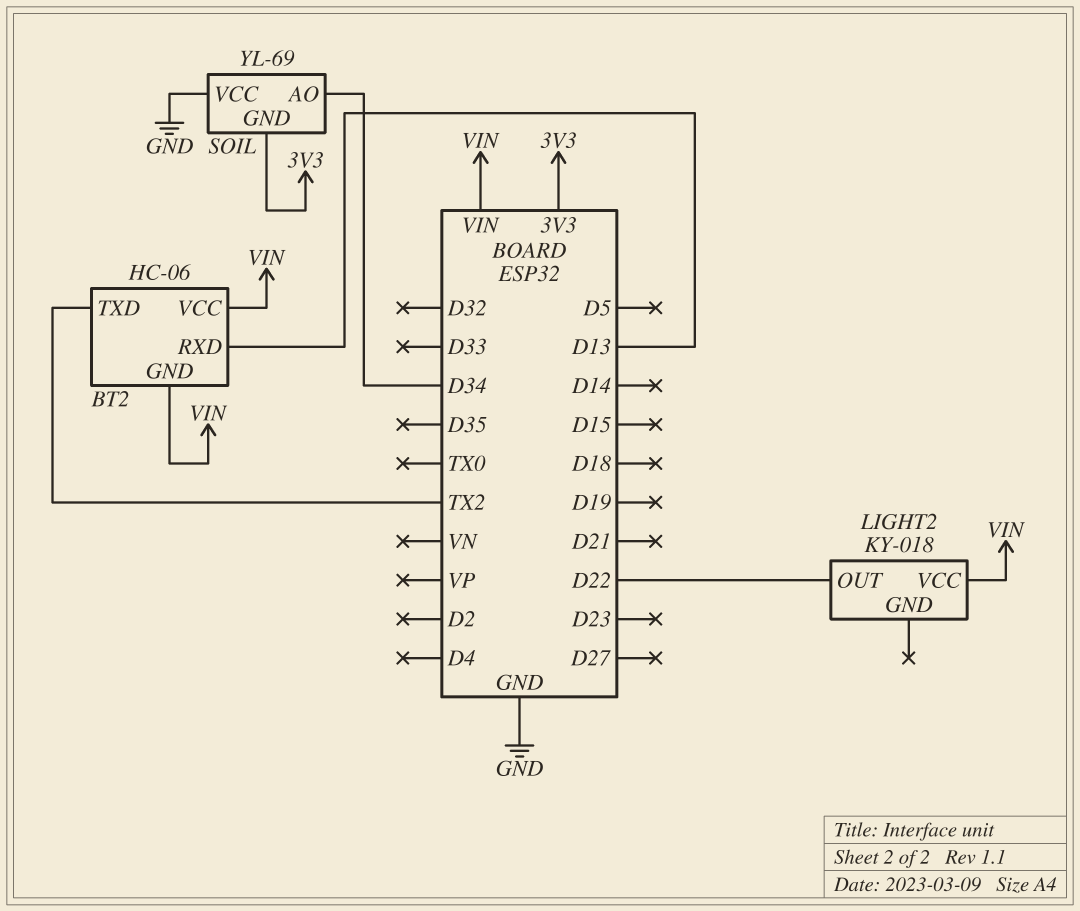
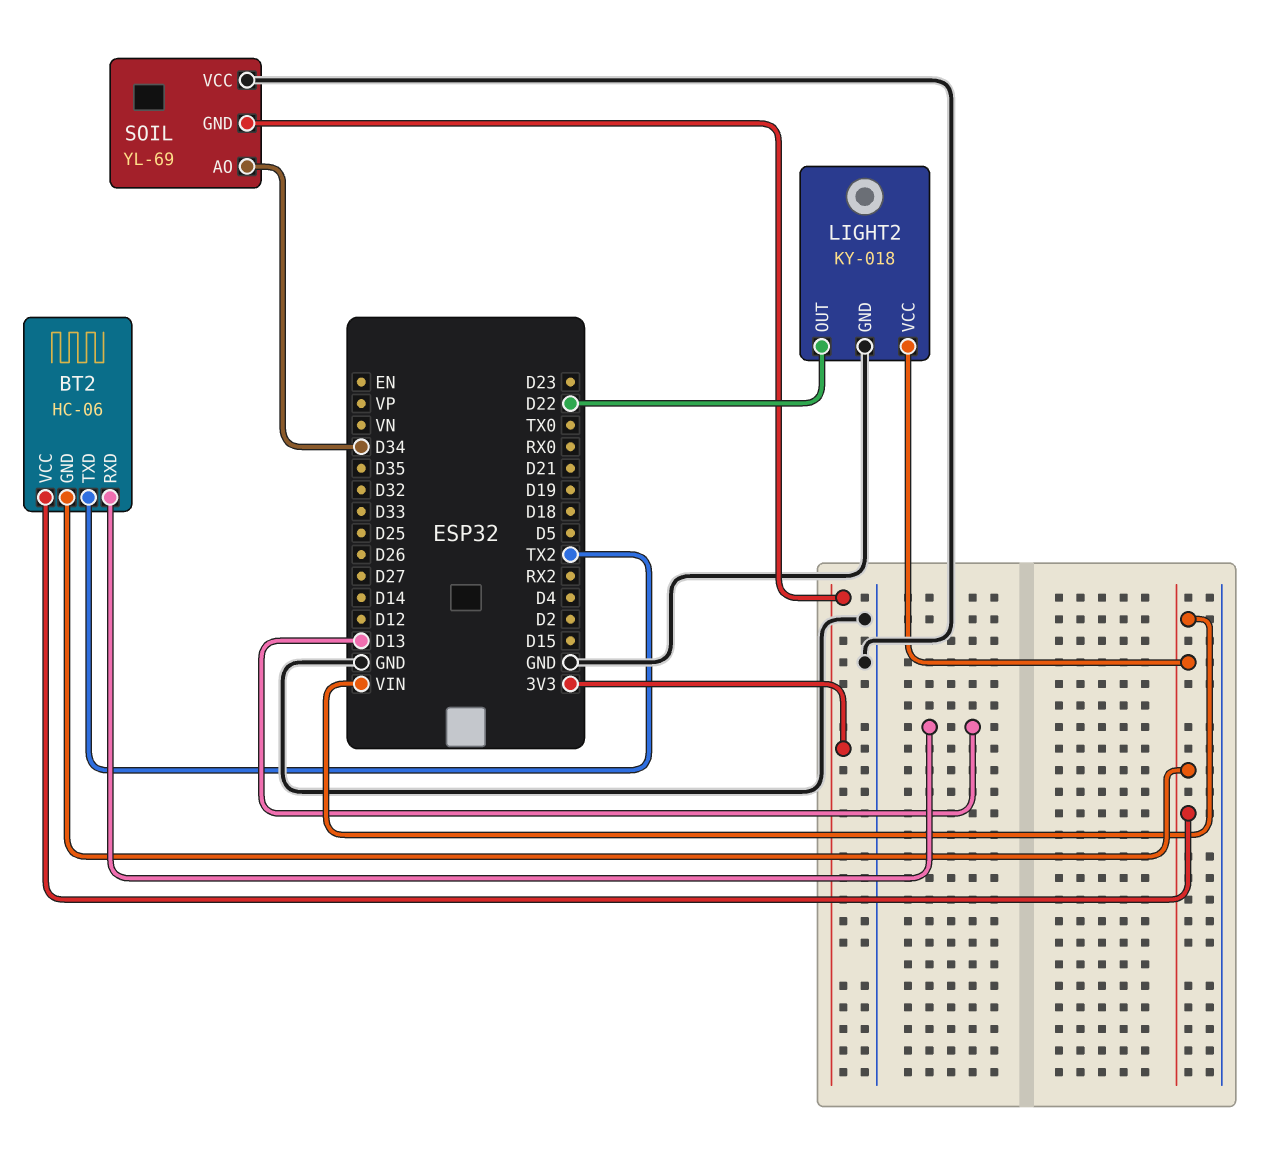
LIGHT2 pin GND: none -> GND

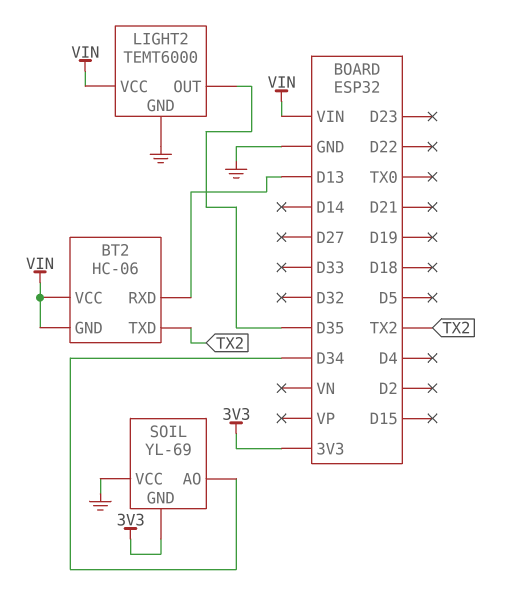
LIGHT2: KY-018 -> TEMT6000
LIGHT2 pin OUT: D22 -> D35

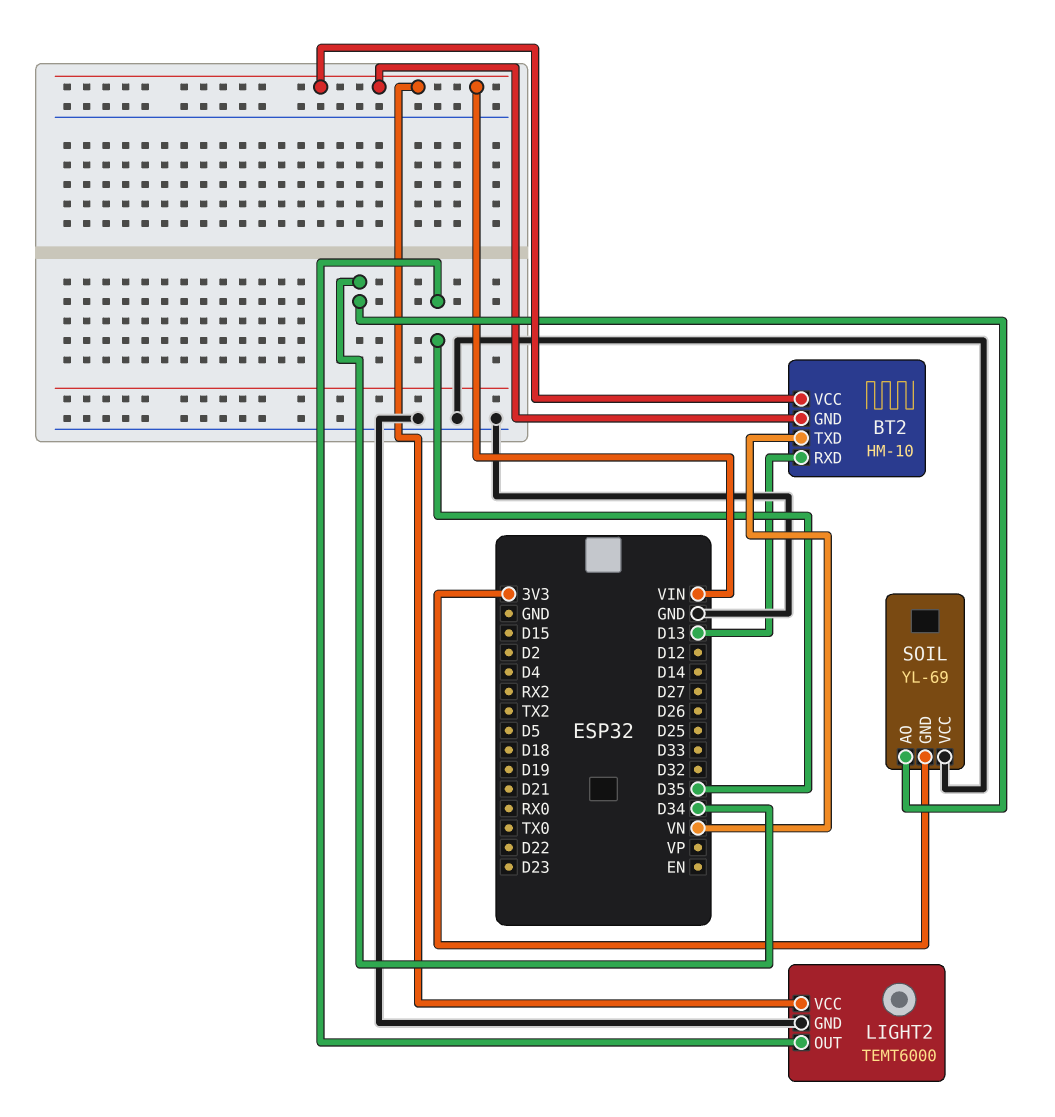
BT2: HC-06 -> HM-10
BT2 pin TXD: TX2 -> VN

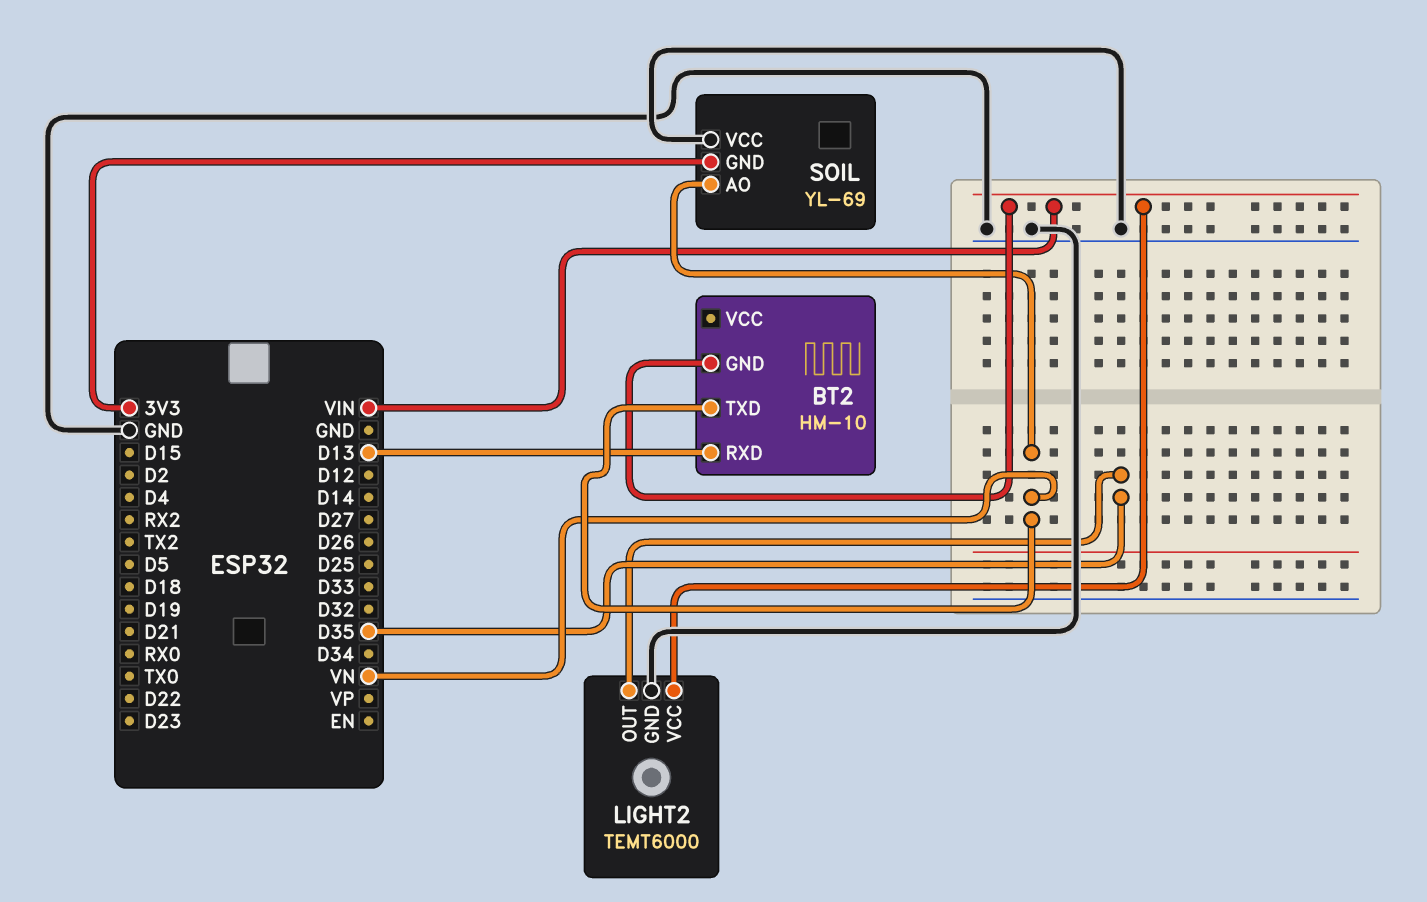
BT2 pin VCC: VIN -> none
SOIL pin AO: D34 -> VN

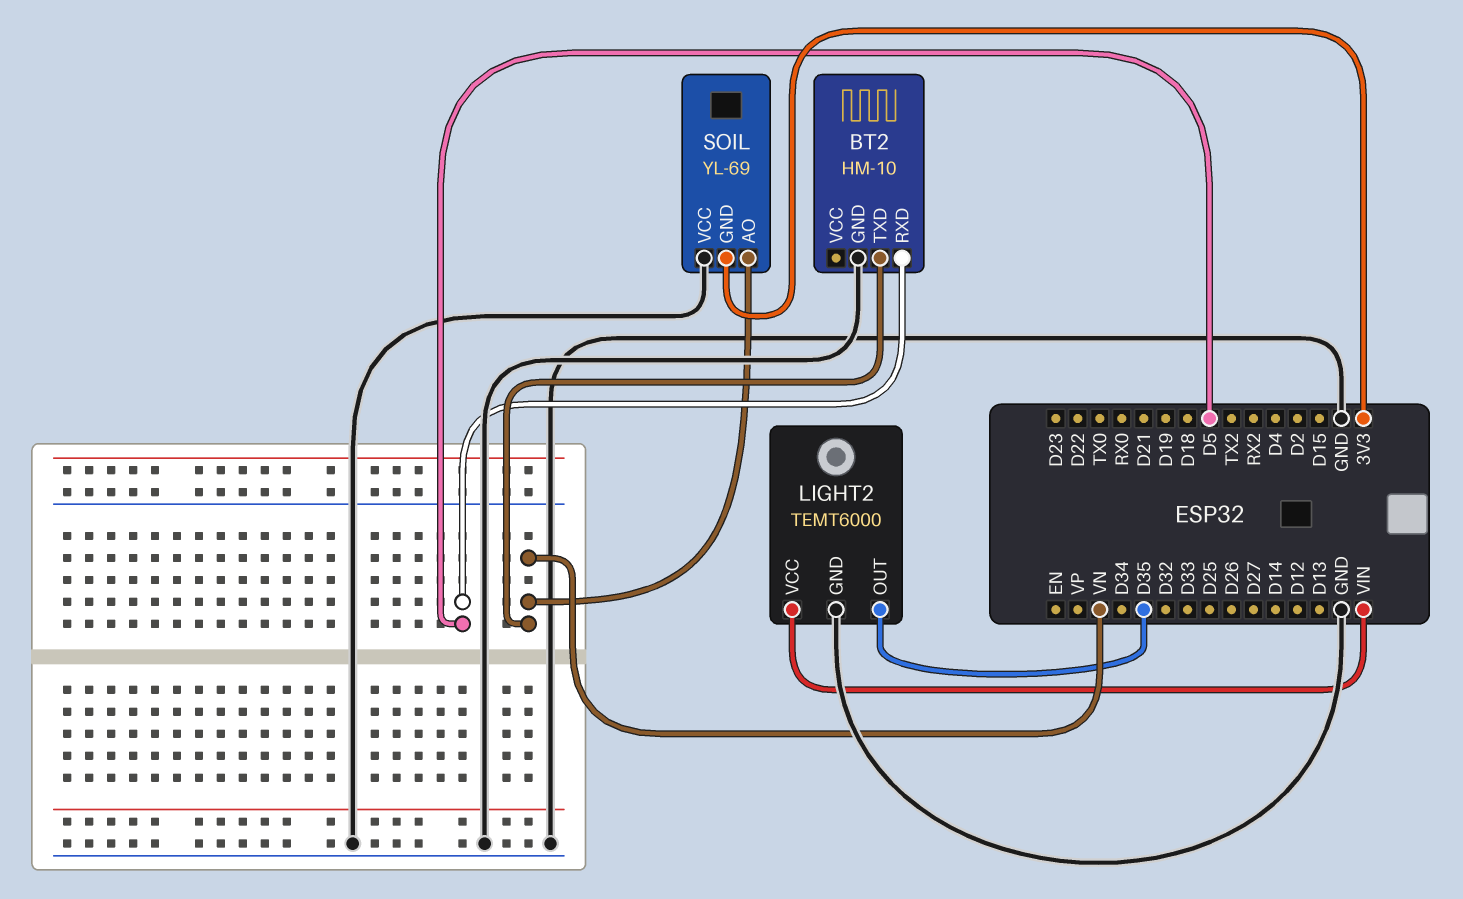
BT2 pin GND: VIN -> GND
BT2 pin RXD: D13 -> D5

